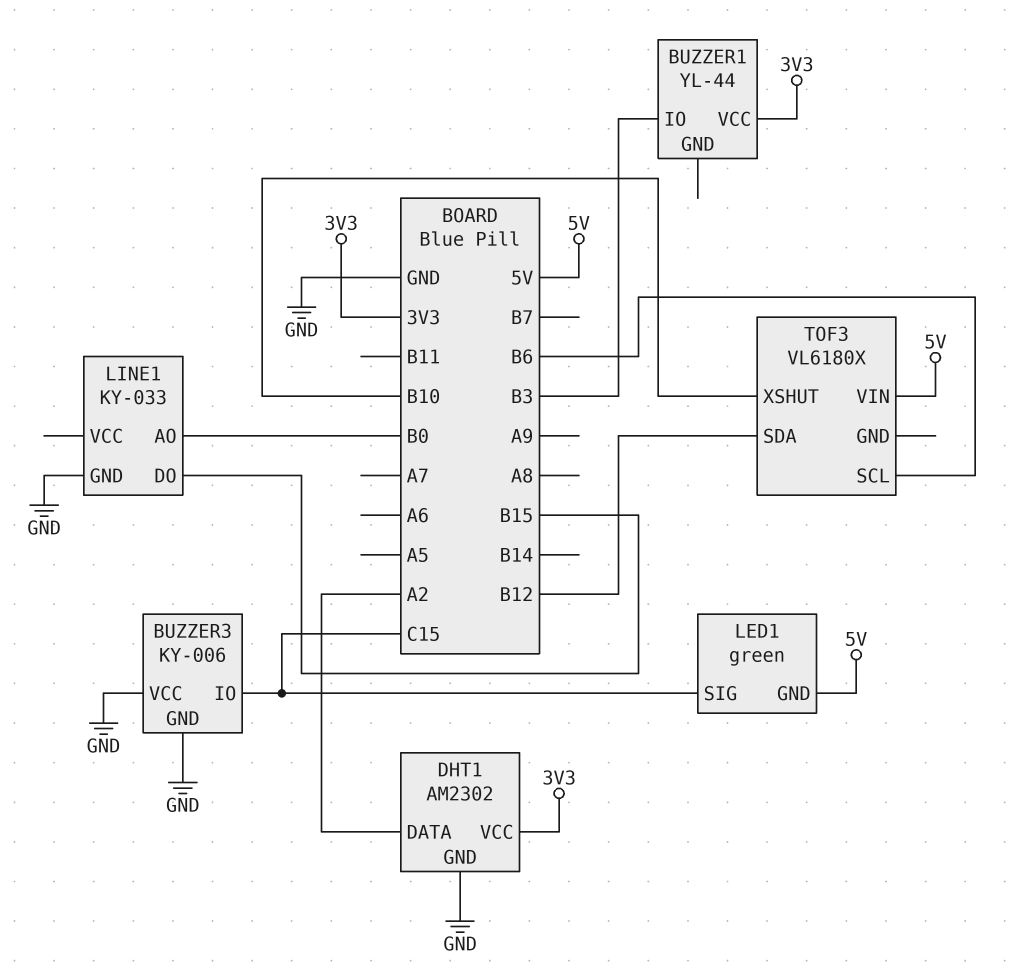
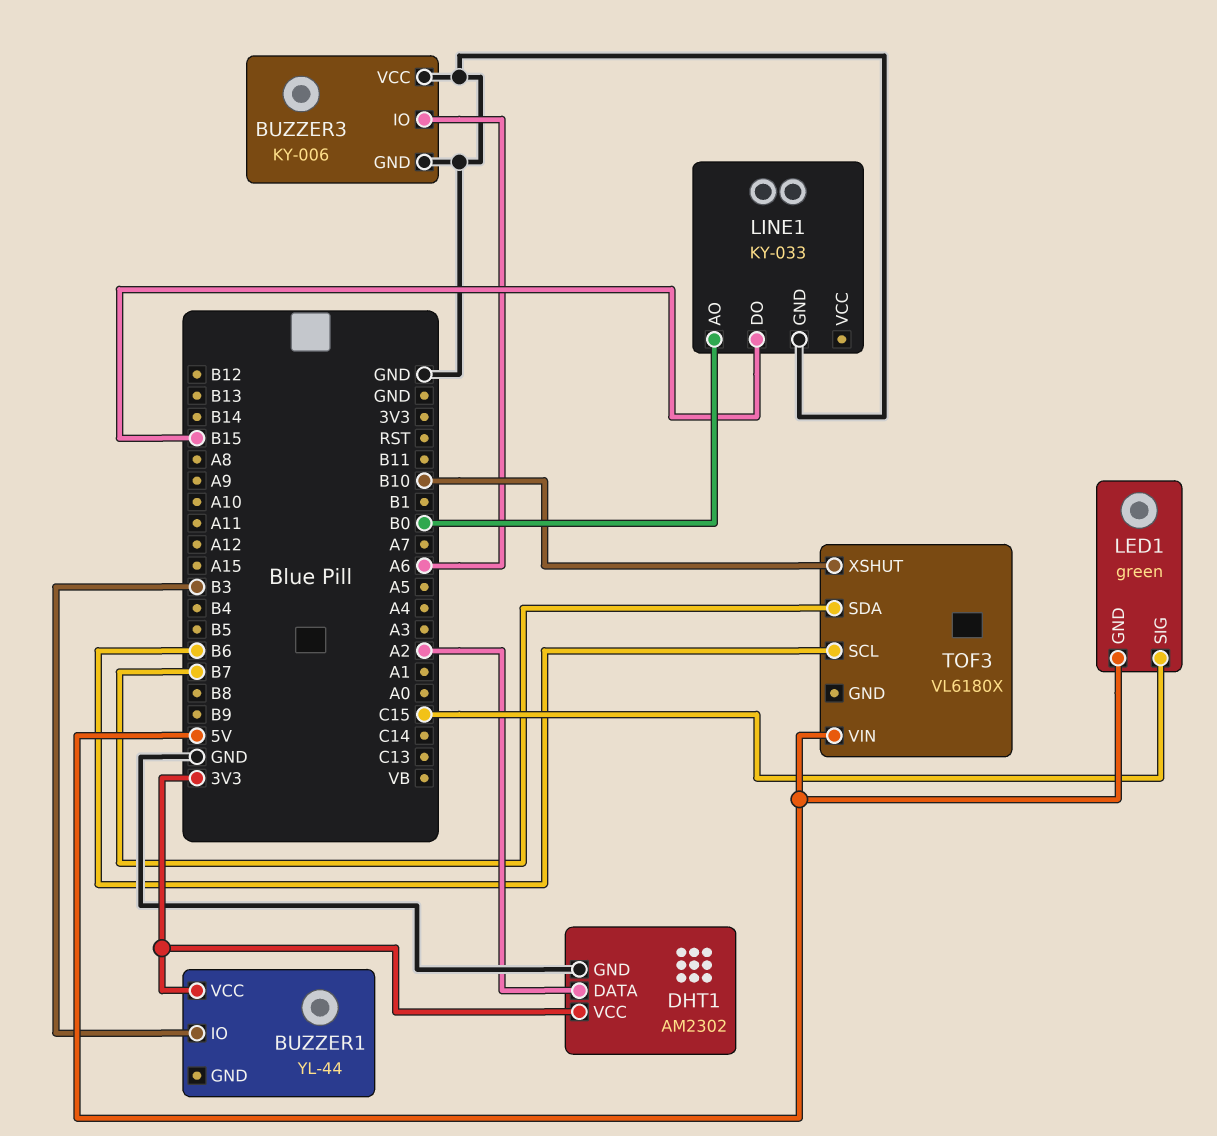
BUZZER3 pin IO: C15 -> A6
TOF3 pin SDA: B12 -> B7

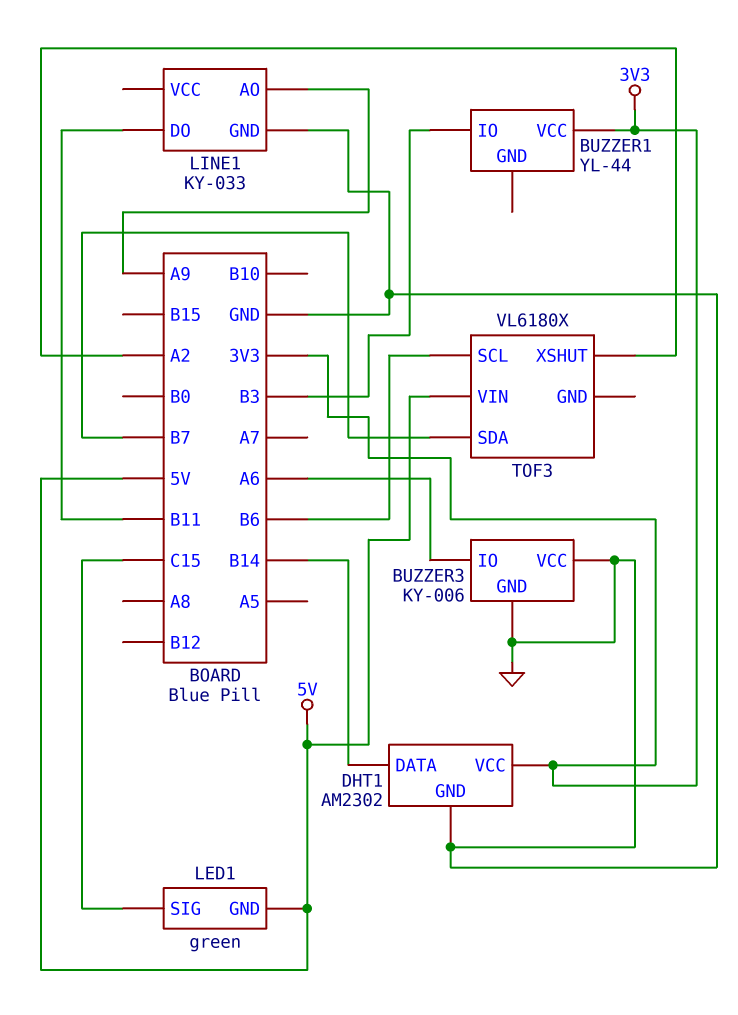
DHT1 pin DATA: A2 -> B14
LINE1 pin AO: B0 -> A9
LINE1 pin DO: B15 -> B11
TOF3 pin XSHUT: B10 -> A2

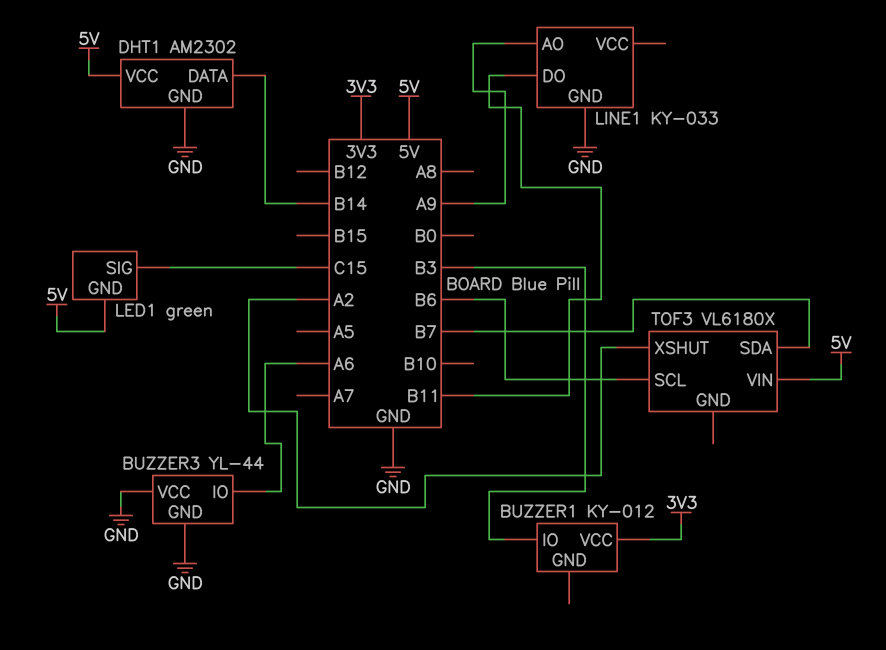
BUZZER1: YL-44 -> KY-012
BUZZER3: KY-006 -> YL-44
DHT1 pin VCC: 3V3 -> 5V

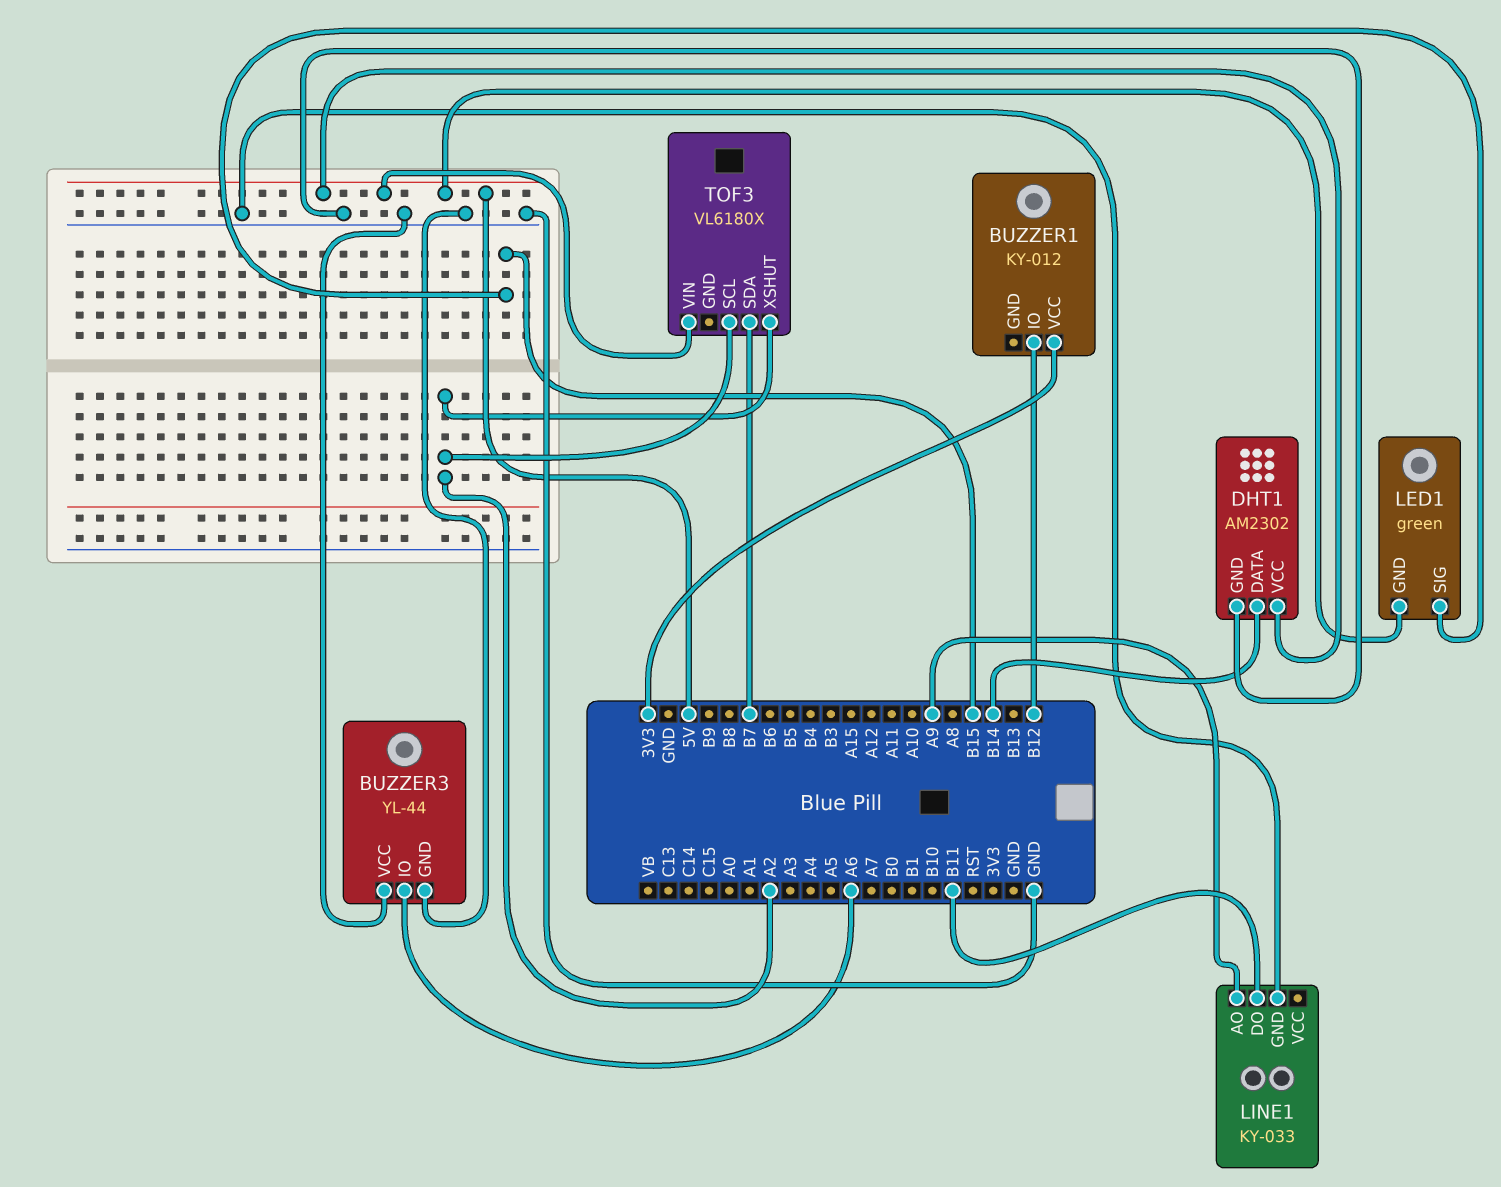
BUZZER1 pin IO: B3 -> B12
LED1 pin SIG: C15 -> B15
TOF3 pin SCL: B6 -> A2

